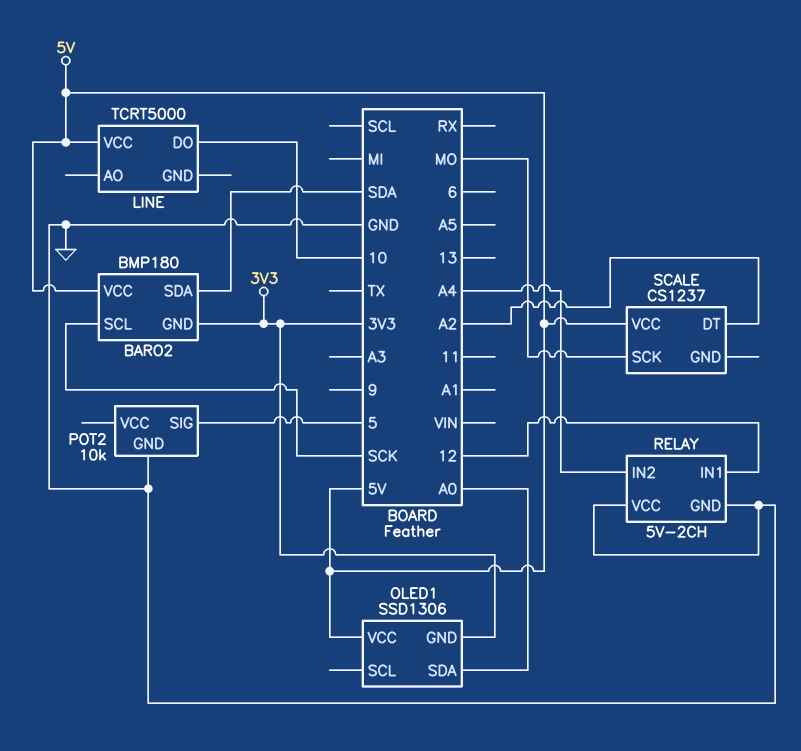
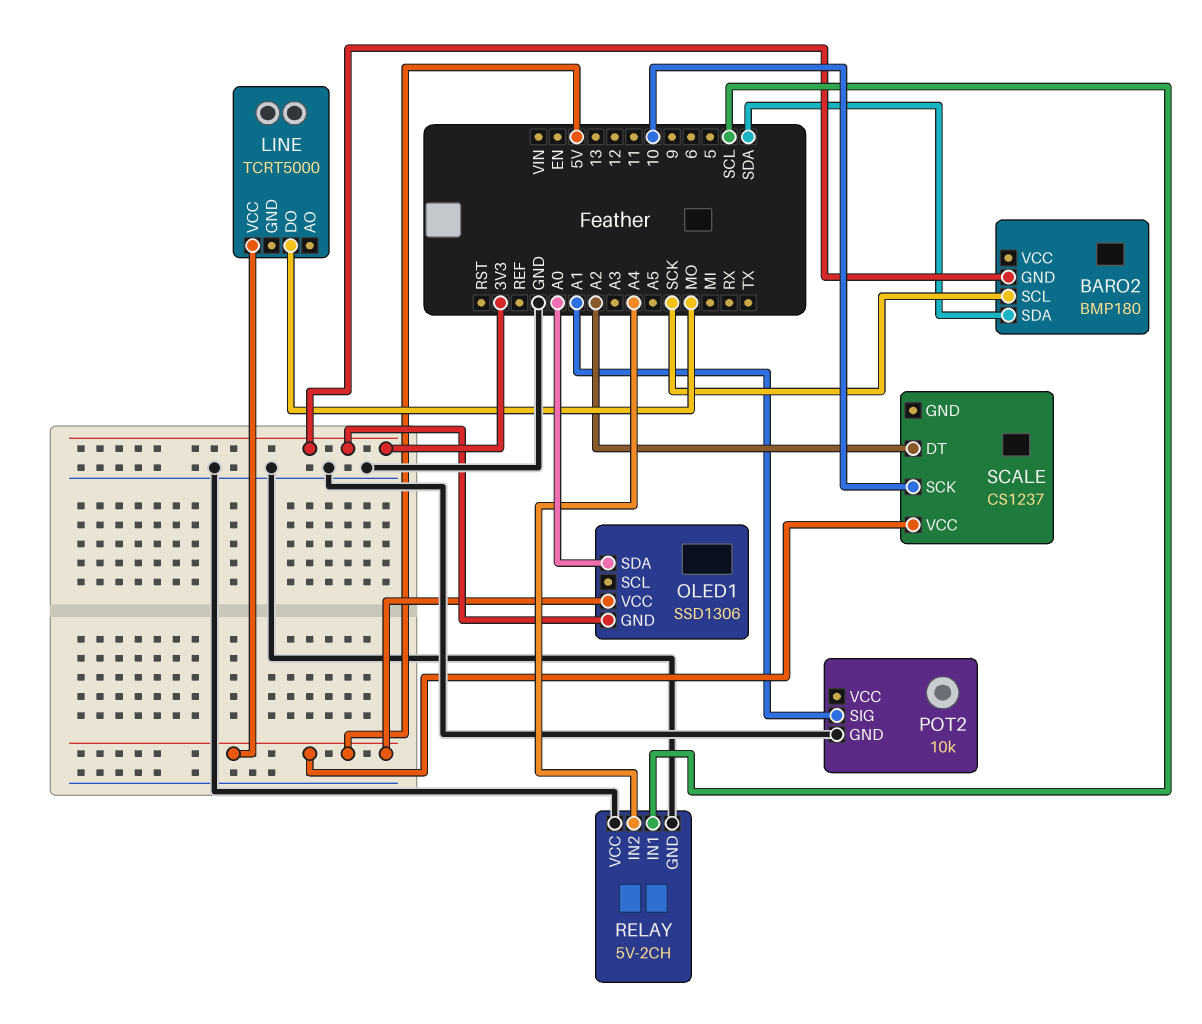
BARO2 pin VCC: 5V -> none
LINE pin DO: 10 -> MO
POT2 pin SIG: 5 -> A1
RELAY pin IN1: 12 -> SCL
SCALE pin SCK: MO -> 10

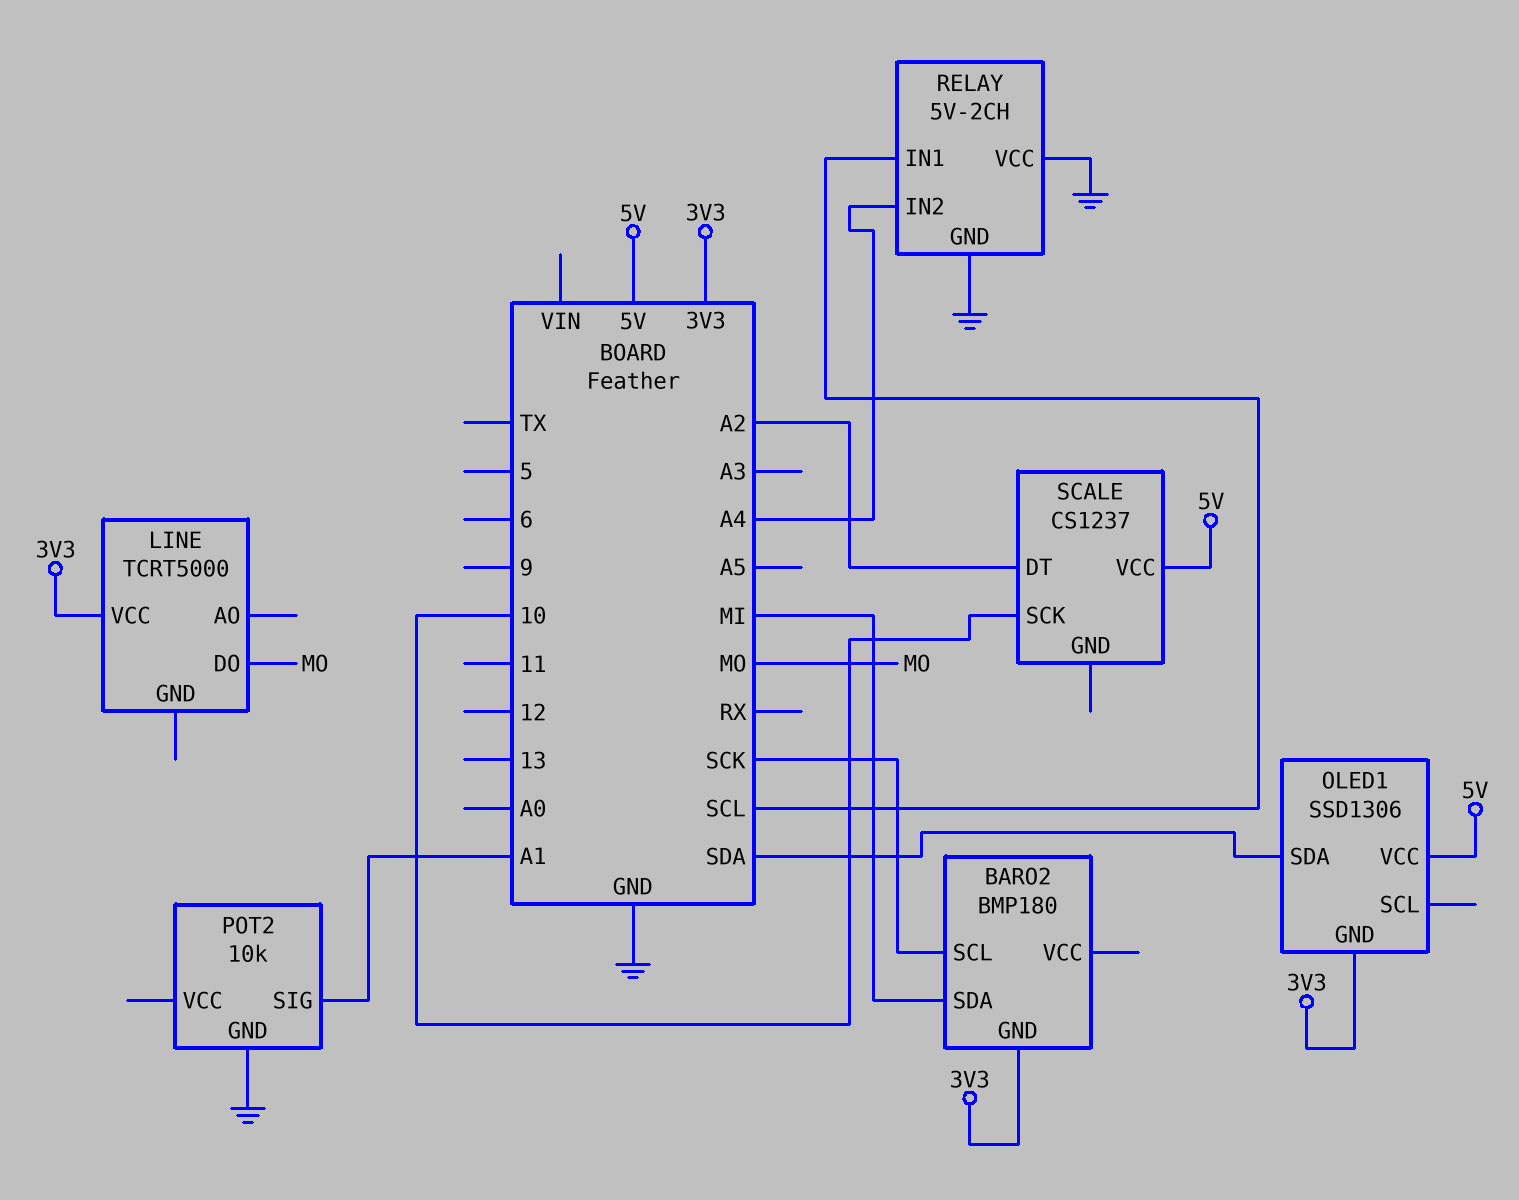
BARO2 pin SDA: SDA -> MI
LINE pin VCC: 5V -> 3V3
OLED1 pin SDA: A0 -> SDA

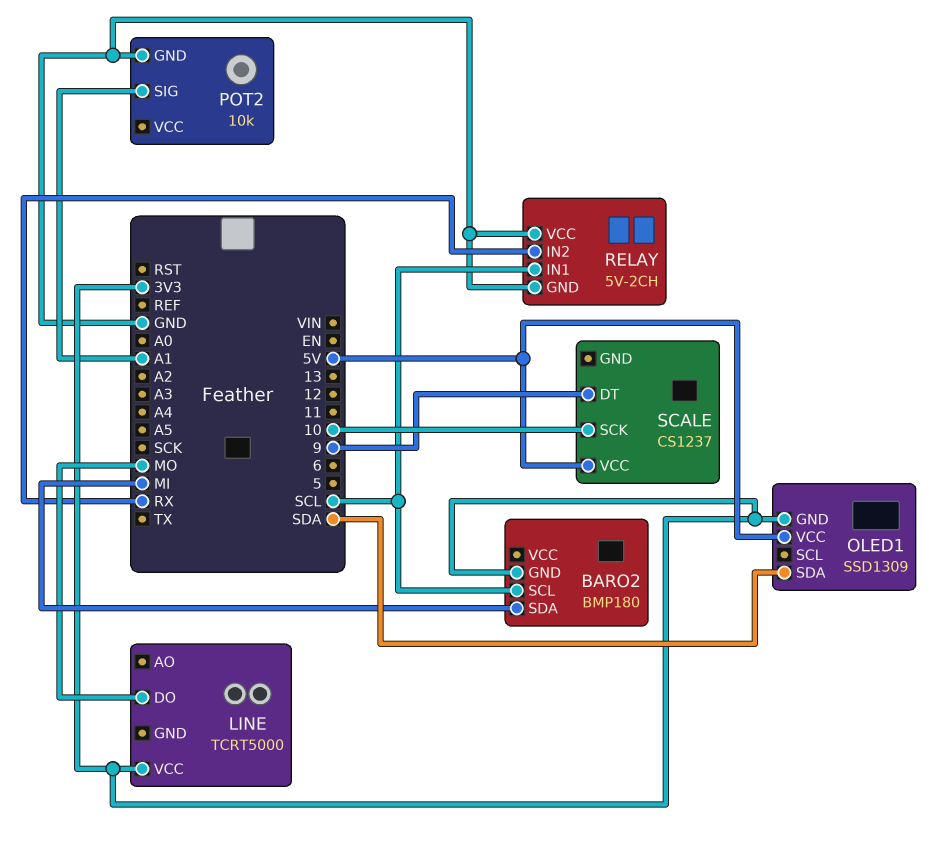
BARO2 pin SCL: SCK -> SCL
OLED1: SSD1306 -> SSD1309
RELAY pin IN2: A4 -> RX
SCALE pin DT: A2 -> 9

